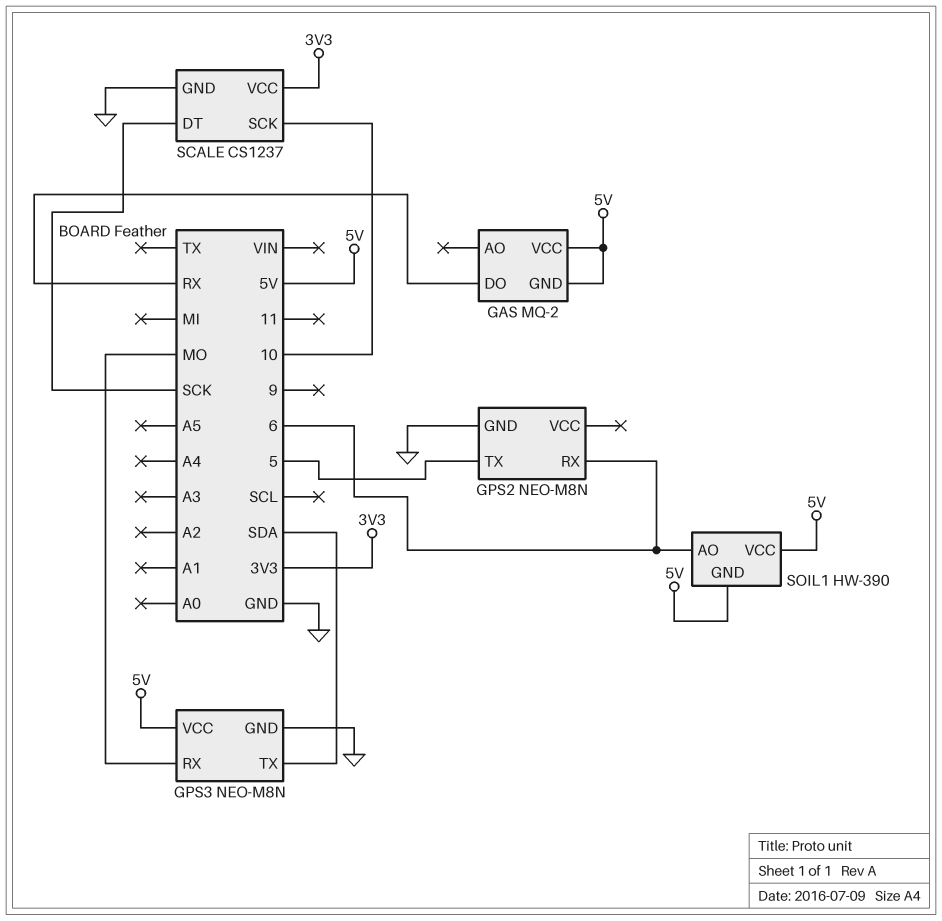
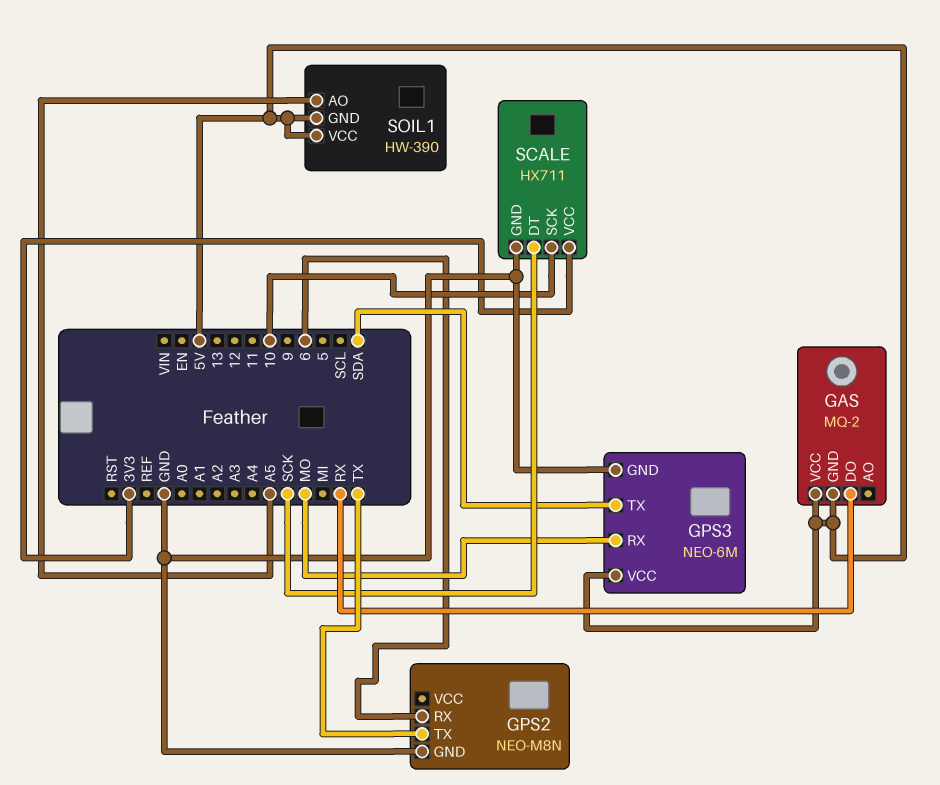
GPS2 pin TX: 5 -> TX
GPS3: NEO-M8N -> NEO-6M
SCALE: CS1237 -> HX711
SOIL1 pin AO: 6 -> A5

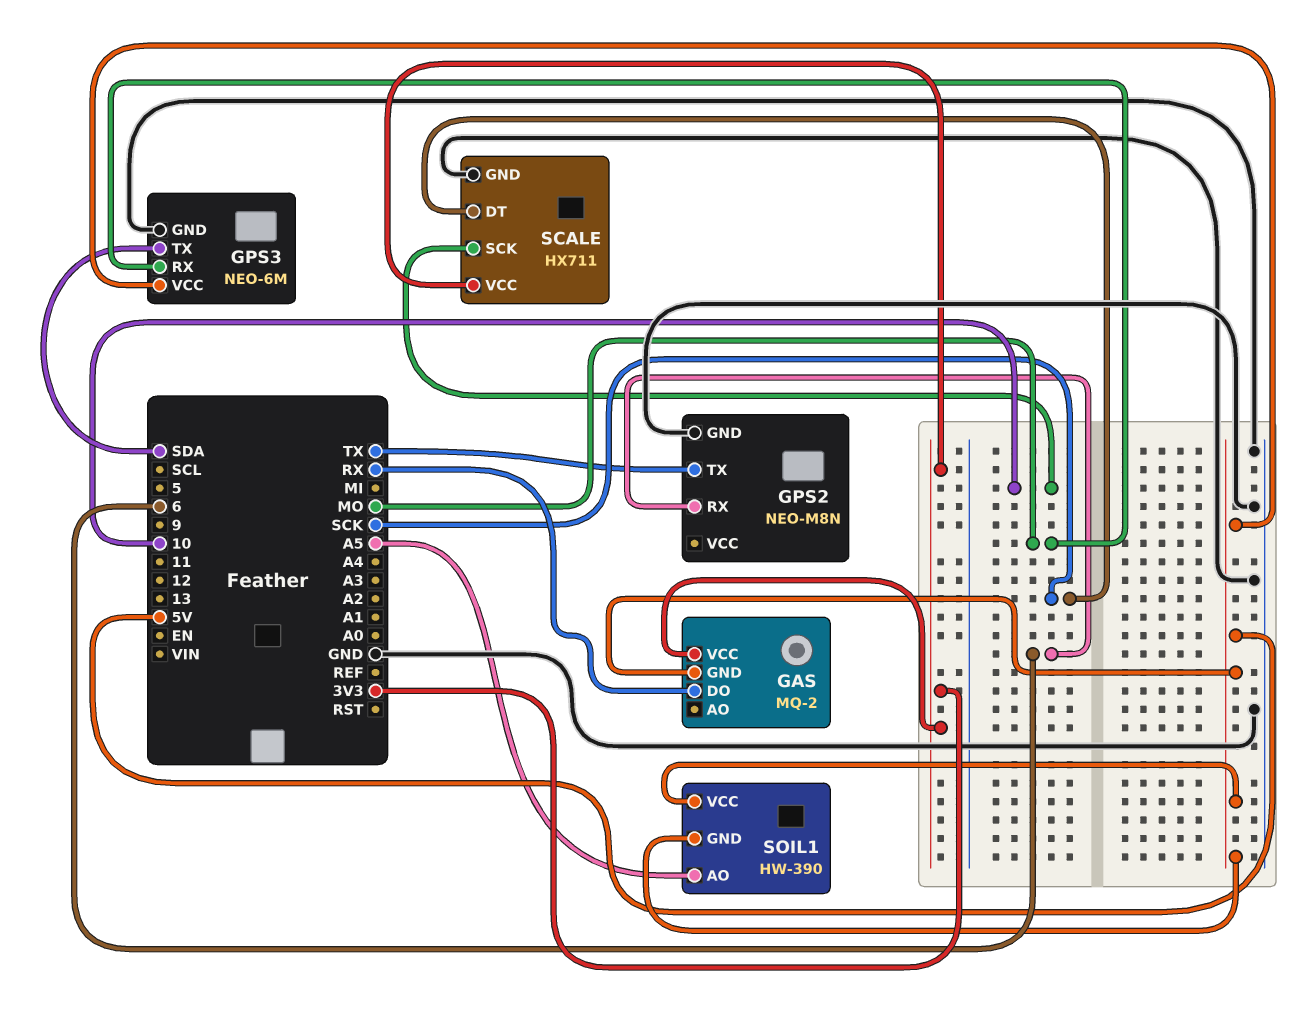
GAS pin VCC: 5V -> 3V3

